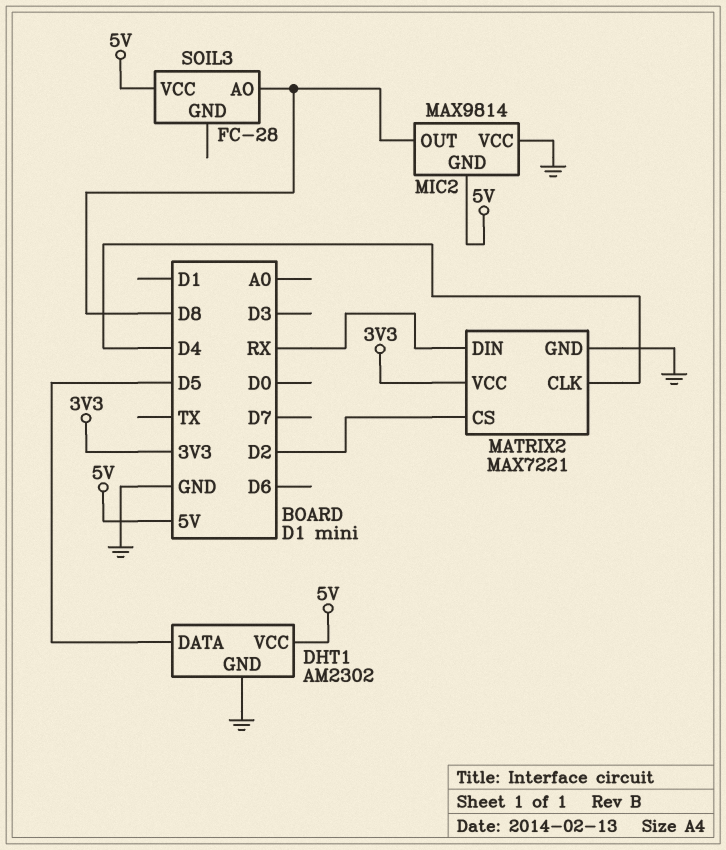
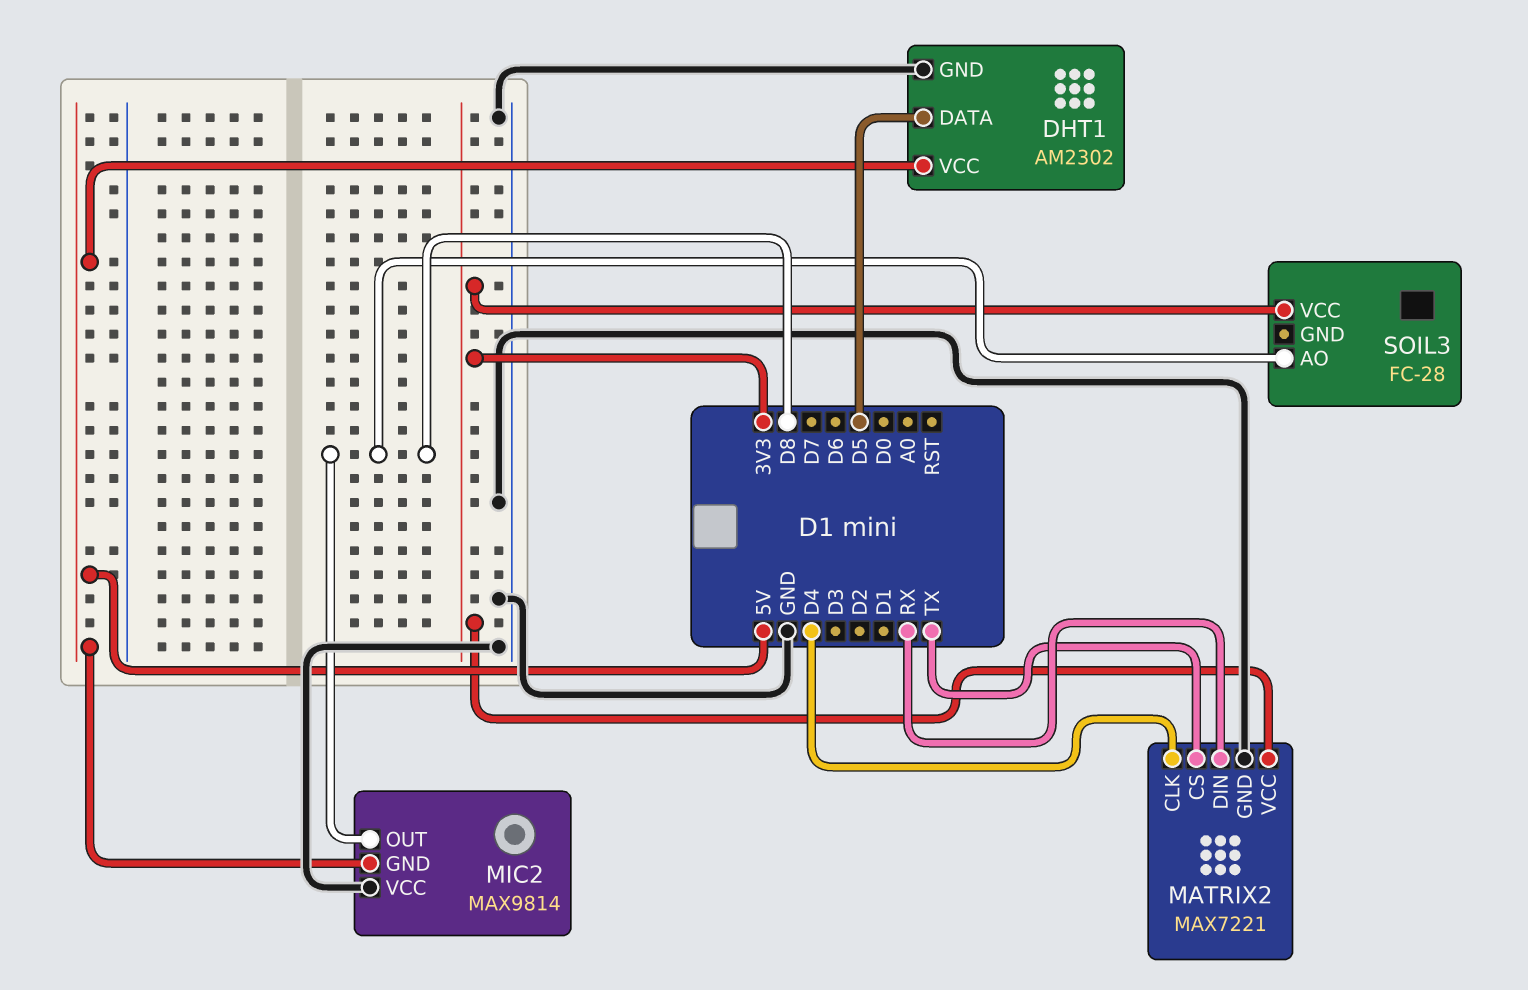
MATRIX2 pin CS: D2 -> TX
SOIL3 pin VCC: 5V -> 3V3

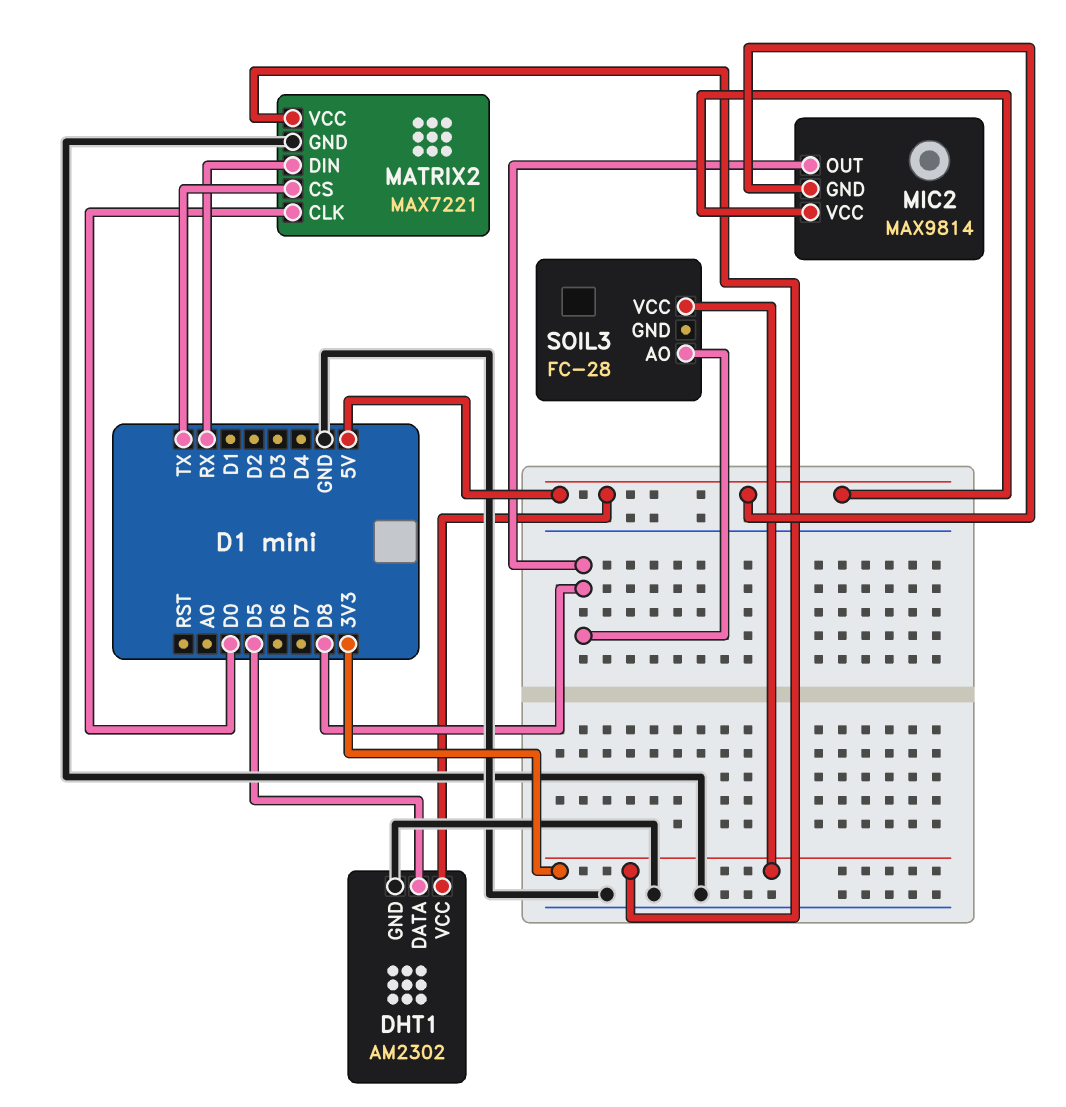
MATRIX2 pin CLK: D4 -> D0
MIC2 pin VCC: GND -> 5V

